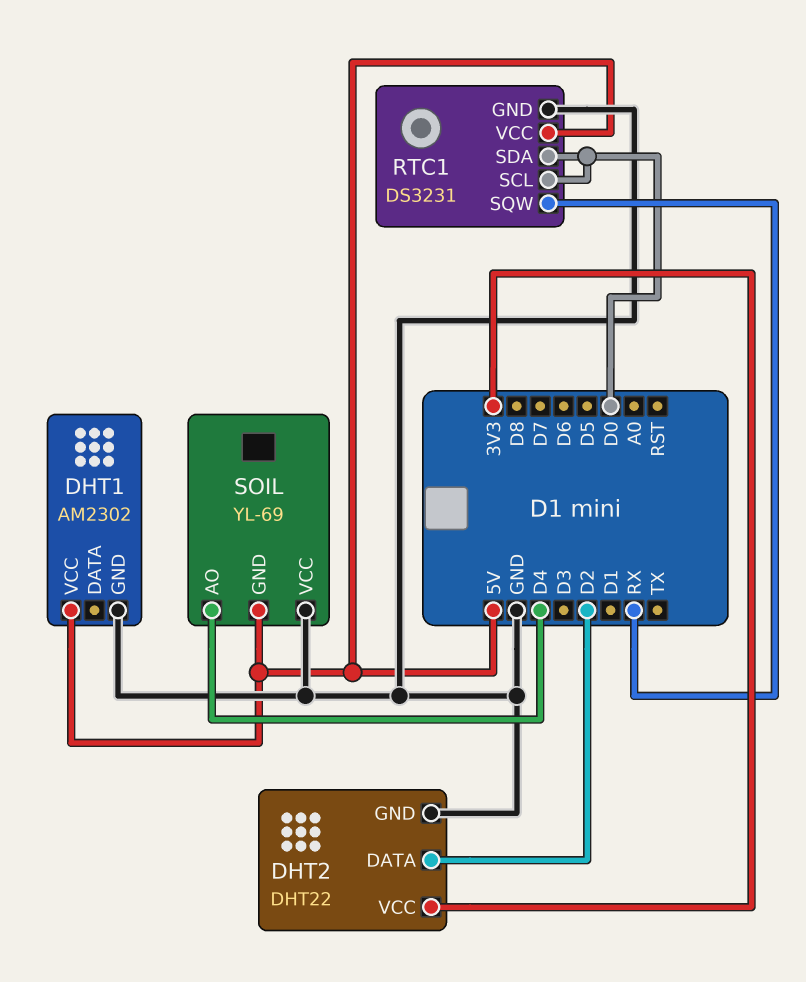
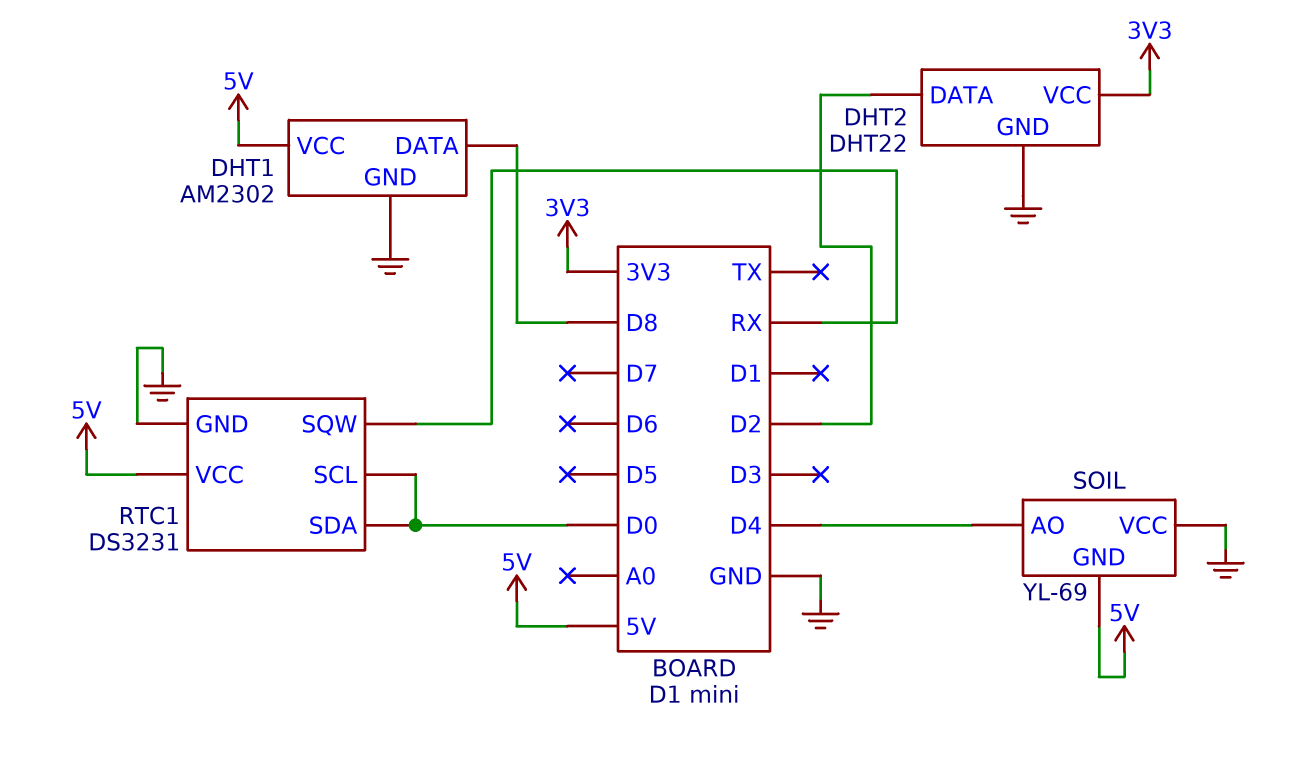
DHT1 pin DATA: none -> D8

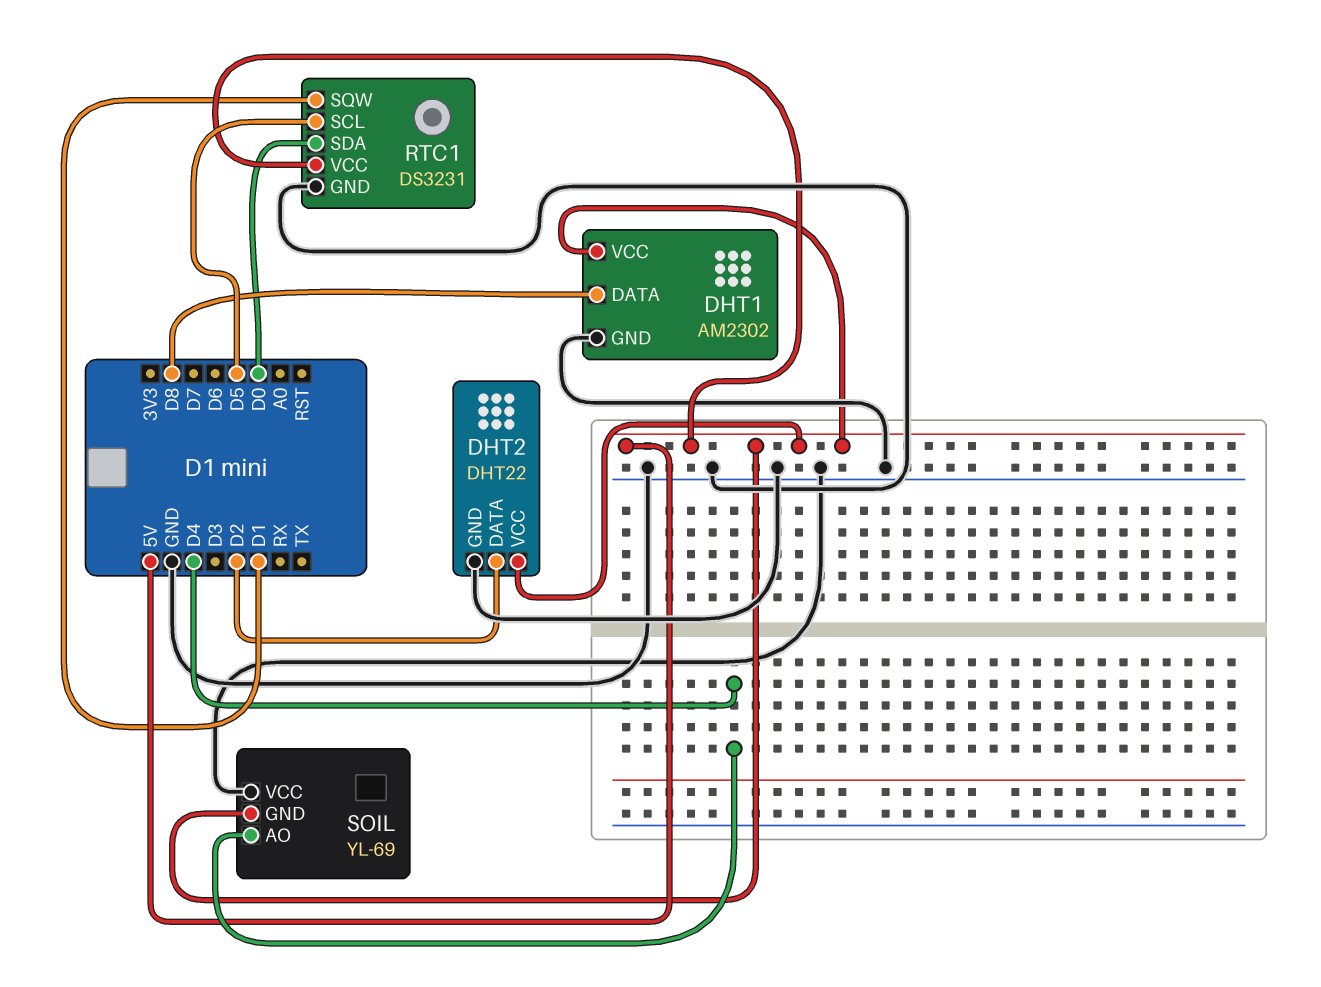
DHT2 pin VCC: 3V3 -> 5V
RTC1 pin SCL: D0 -> D5
RTC1 pin SQW: RX -> D1

